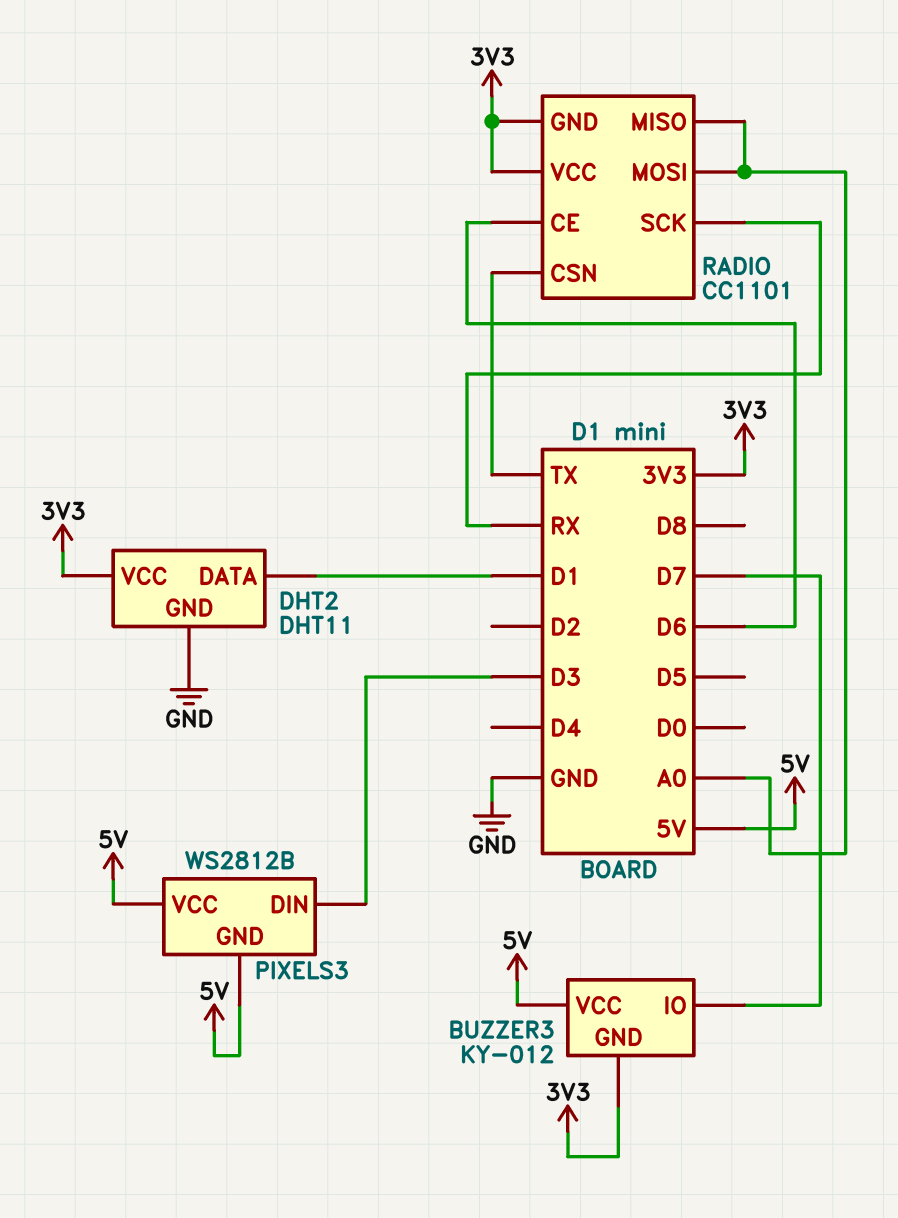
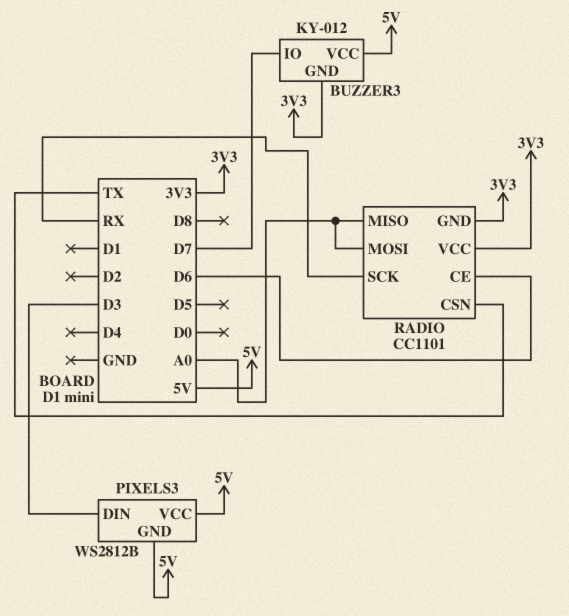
DHT2: DHT11 -> none
DHT2 pin DATA: D1 -> none
DHT2 pin GND: GND -> none
DHT2 pin VCC: 3V3 -> none

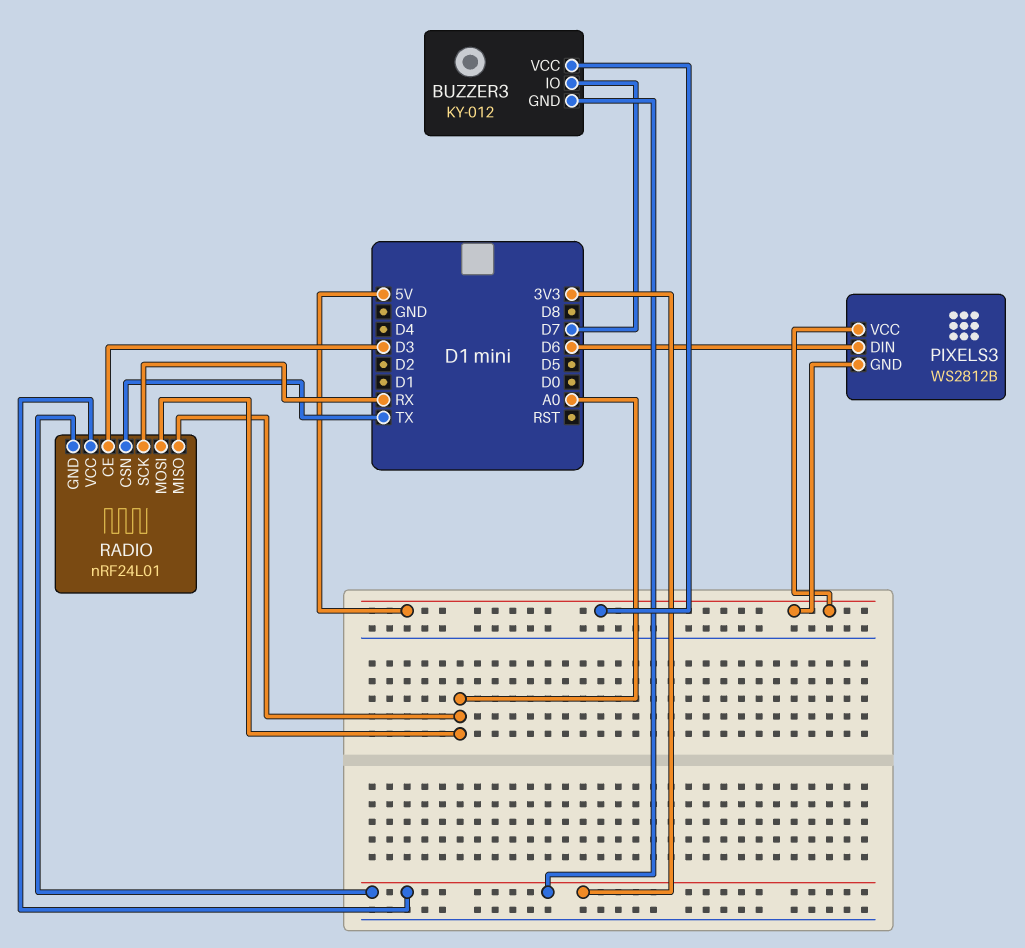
PIXELS3 pin DIN: D3 -> D6
RADIO: CC1101 -> nRF24L01
RADIO pin CE: D6 -> D3

